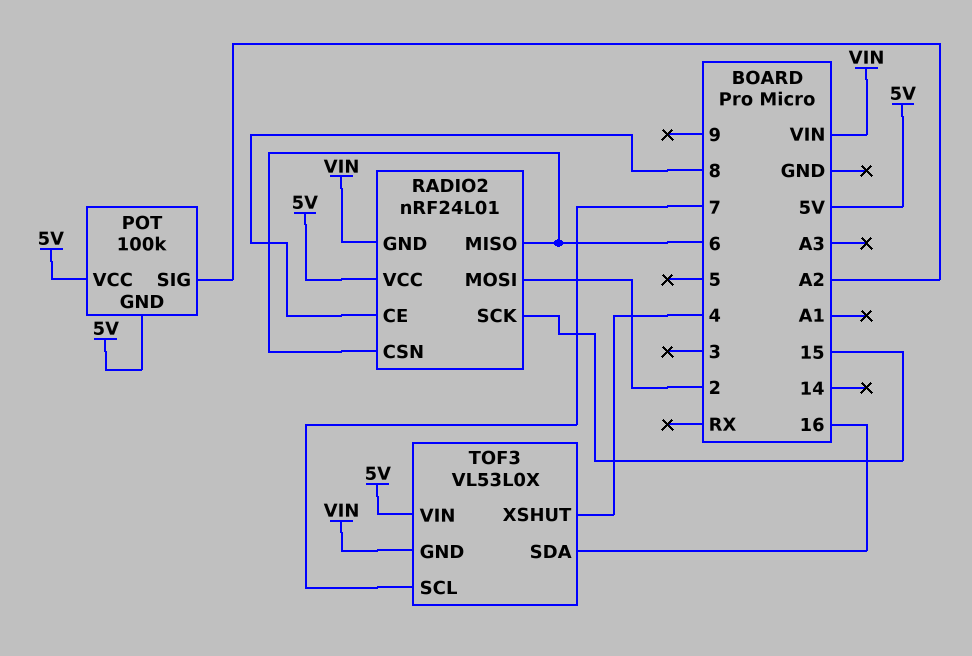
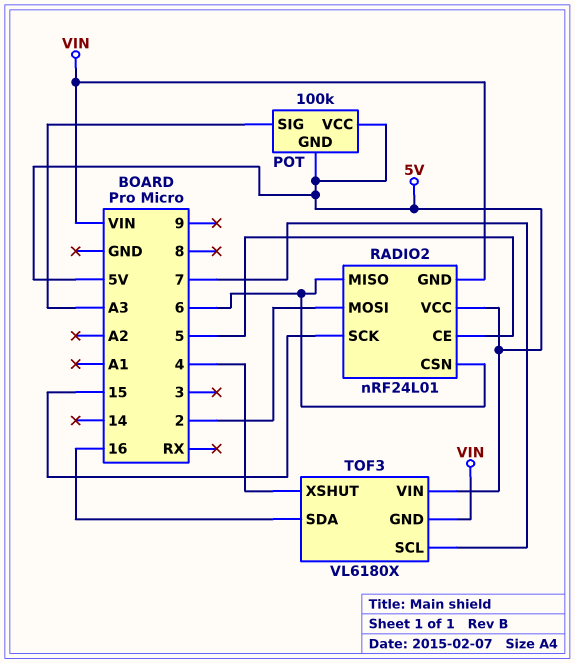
POT pin SIG: A2 -> A3
RADIO2 pin CE: 8 -> 5
TOF3: VL53L0X -> VL6180X

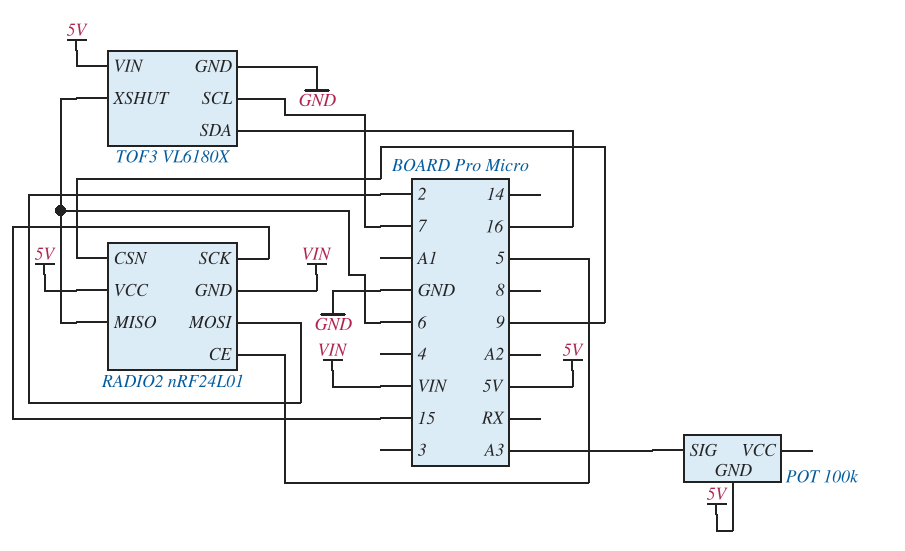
POT pin VCC: 5V -> none
RADIO2 pin CSN: 6 -> 9
TOF3 pin GND: VIN -> GND
TOF3 pin XSHUT: 4 -> 6

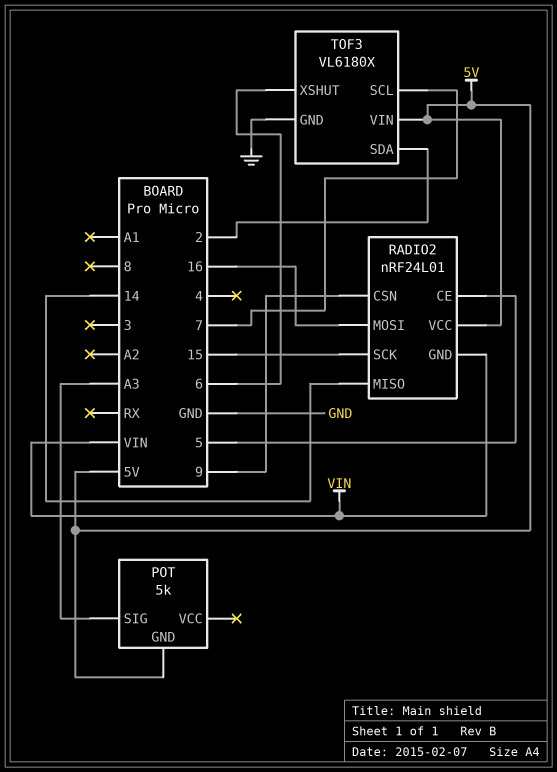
POT: 100k -> 5k
RADIO2 pin MISO: 6 -> 14
RADIO2 pin MOSI: 2 -> 16
TOF3 pin SDA: 16 -> 2

